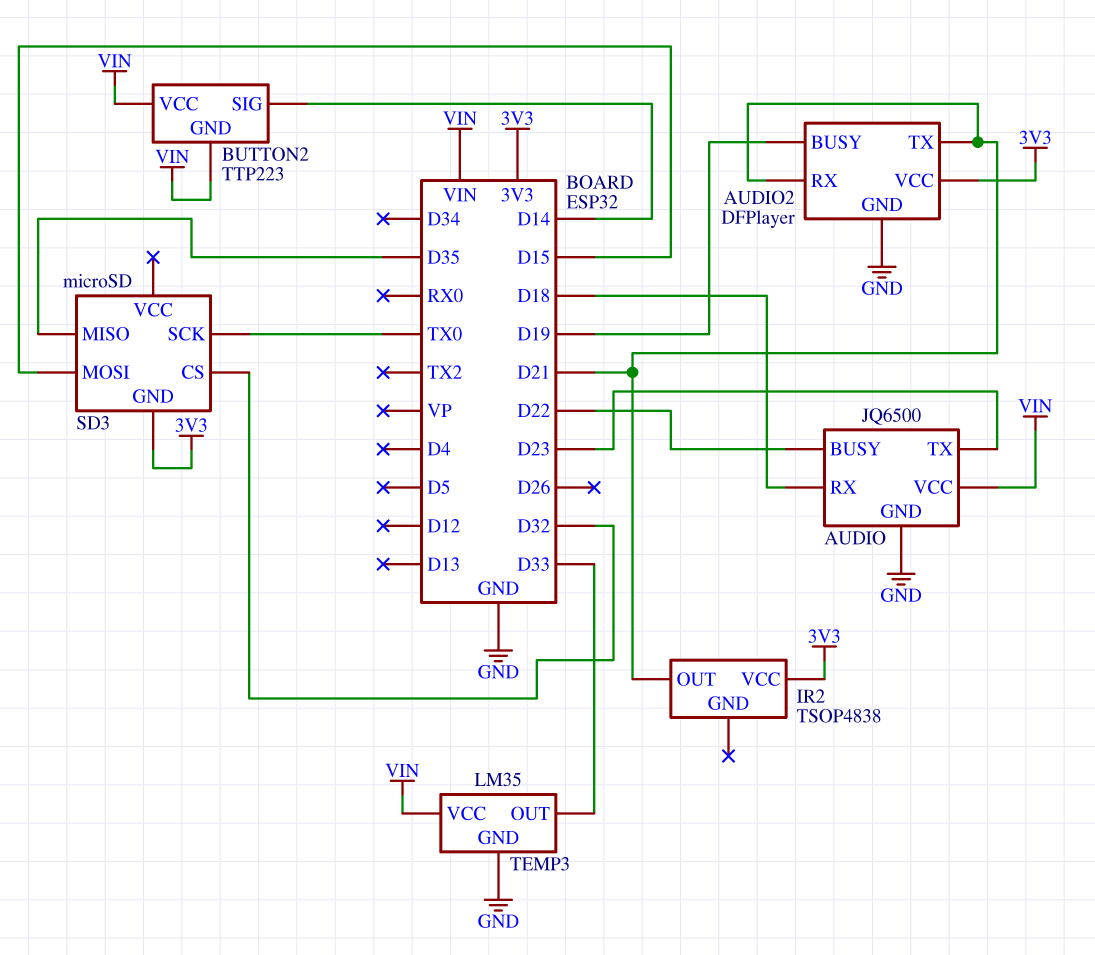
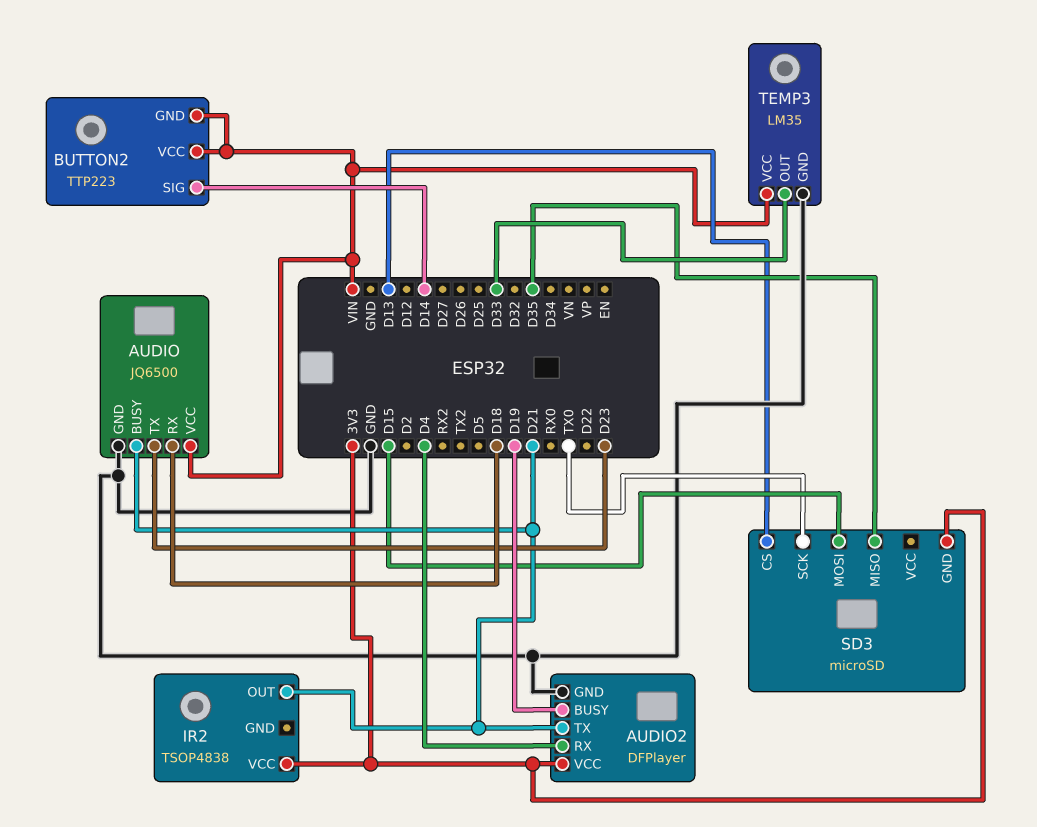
AUDIO pin BUSY: D22 -> D21
AUDIO2 pin RX: D21 -> D4
SD3 pin CS: D32 -> D13

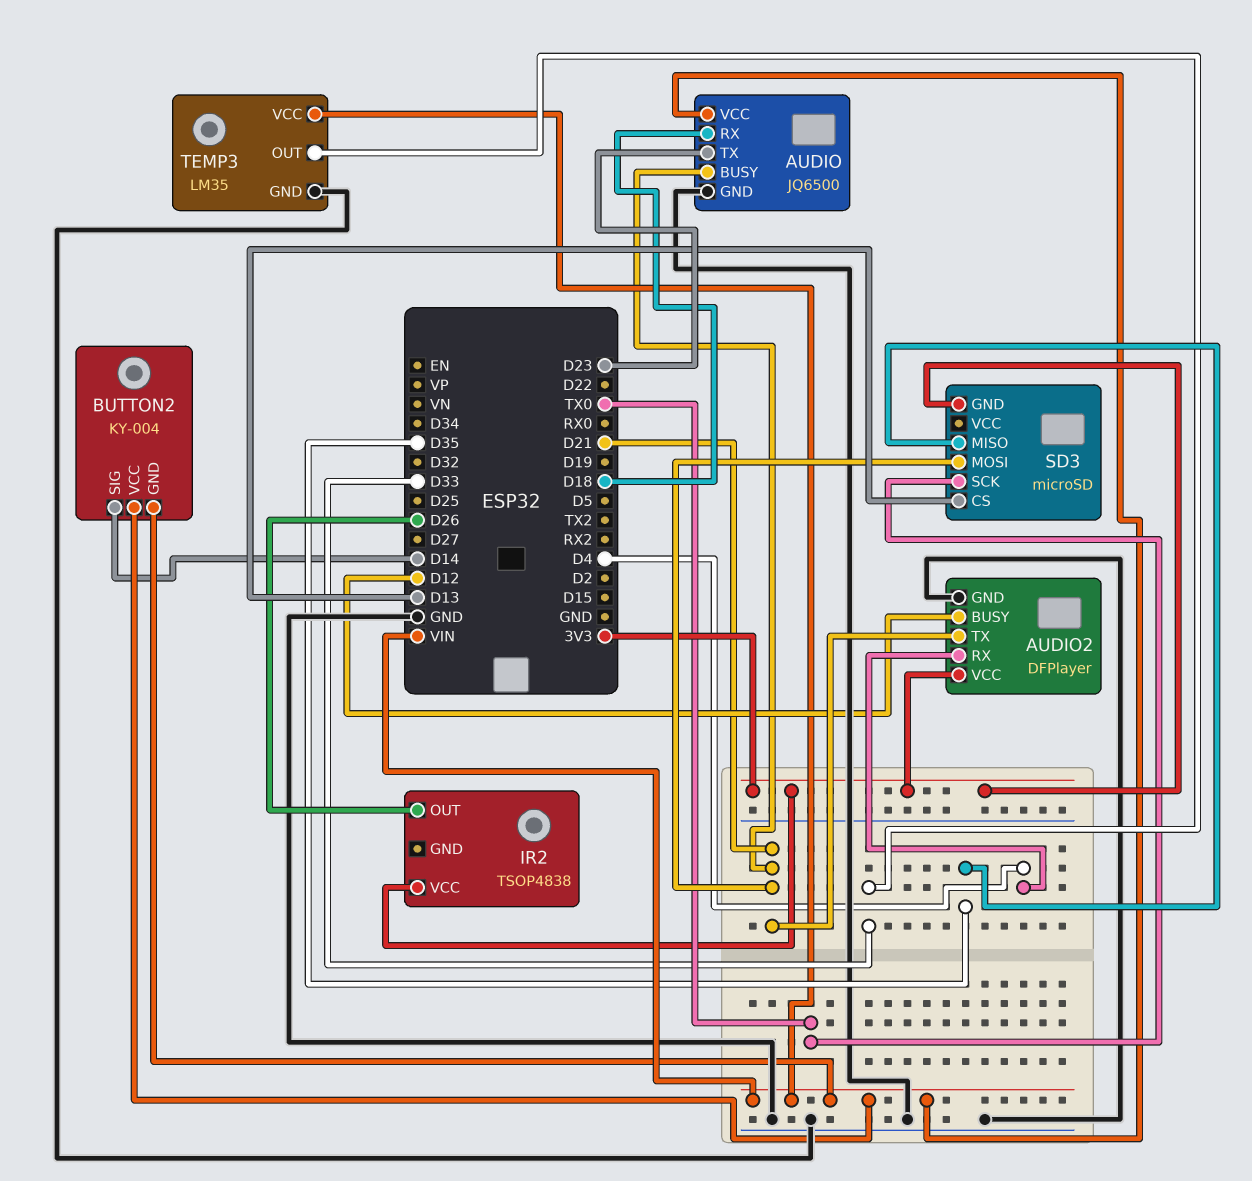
AUDIO2 pin BUSY: D19 -> D12
BUTTON2: TTP223 -> KY-004
IR2 pin OUT: D21 -> D26
SD3 pin MOSI: D15 -> D21

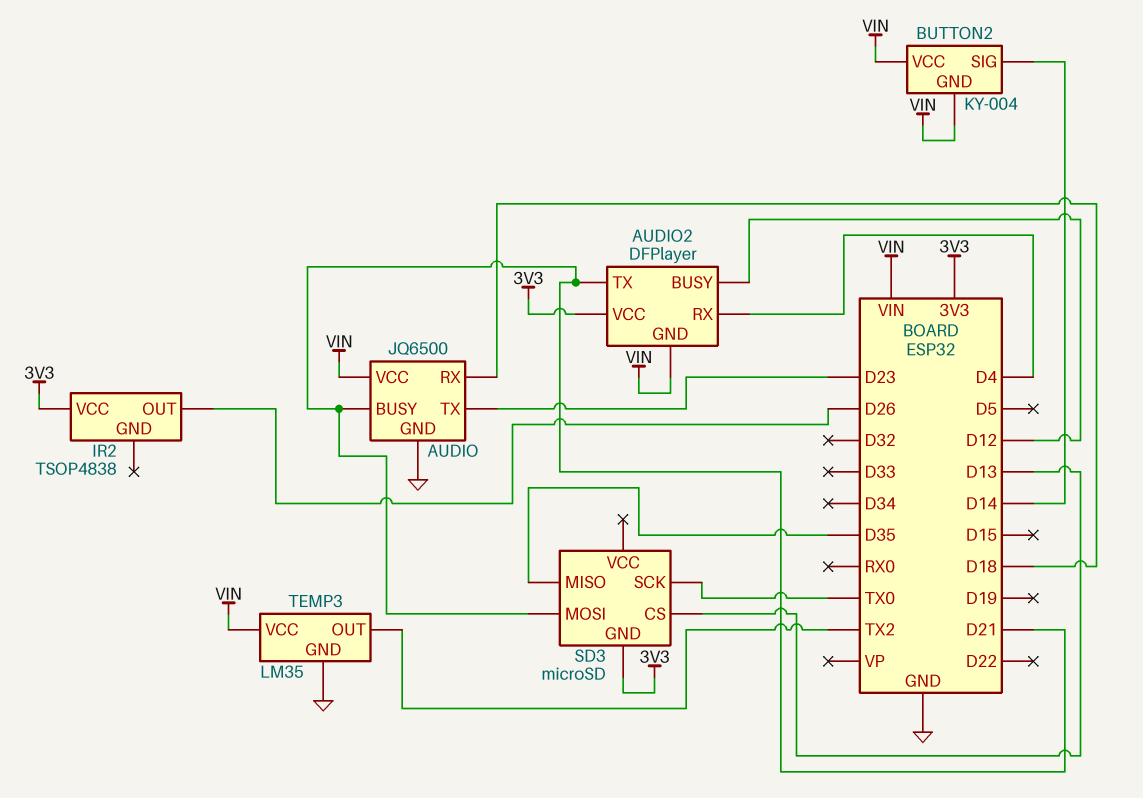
AUDIO2 pin GND: GND -> VIN
TEMP3 pin OUT: D33 -> TX2

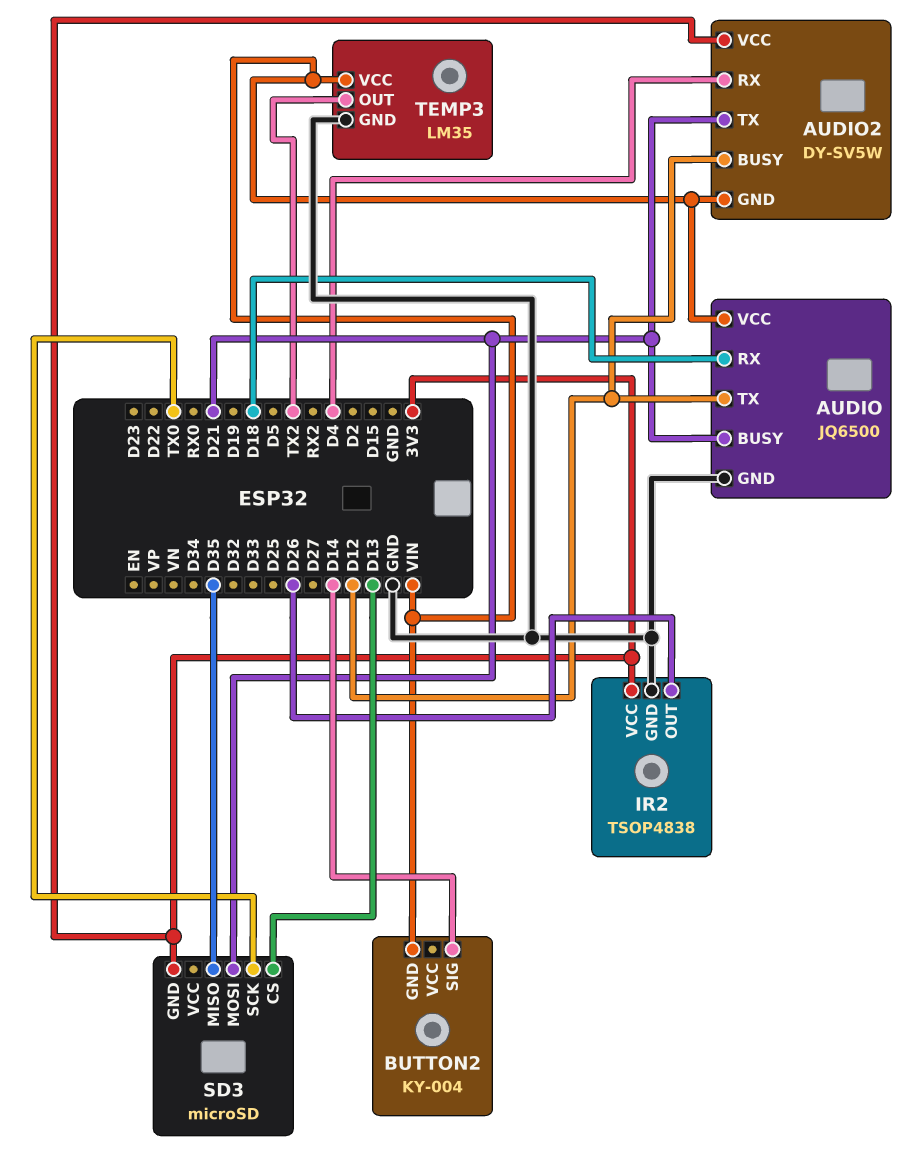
AUDIO pin TX: D23 -> D12
AUDIO2: DFPlayer -> DY-SV5W
BUTTON2 pin VCC: VIN -> none
IR2 pin GND: none -> GND

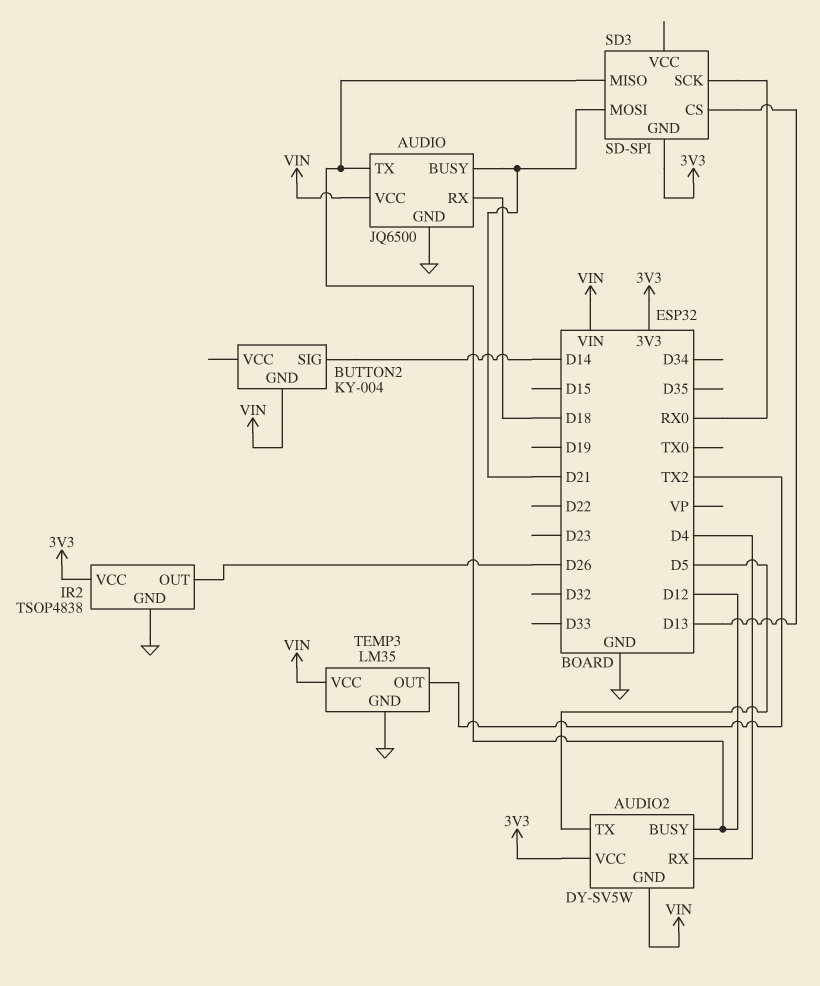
AUDIO2 pin TX: D21 -> D5
SD3: microSD -> SD-SPI
SD3 pin MISO: D35 -> D12
SD3 pin SCK: TX0 -> RX0

